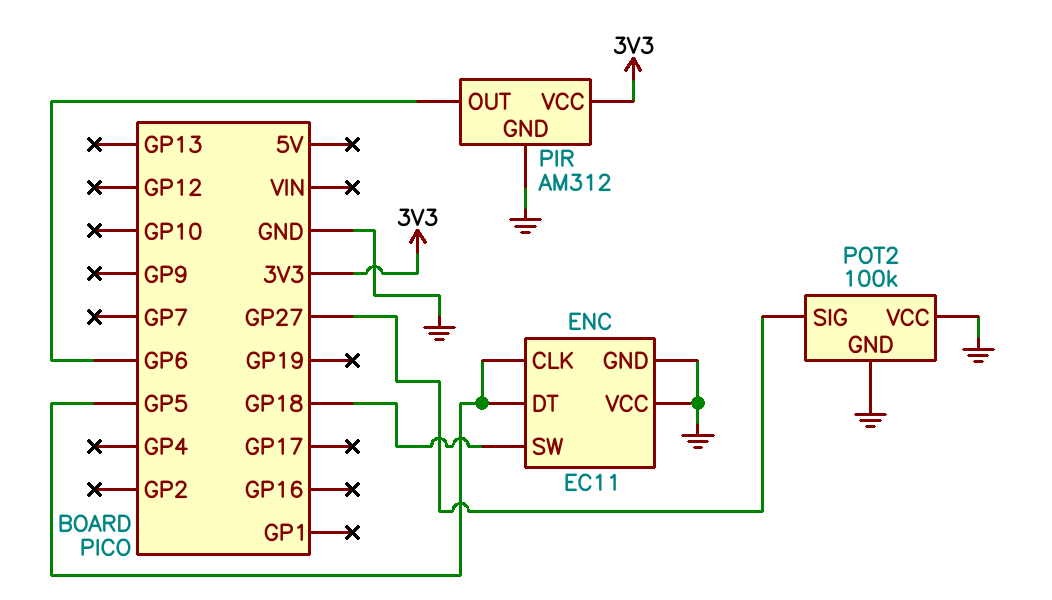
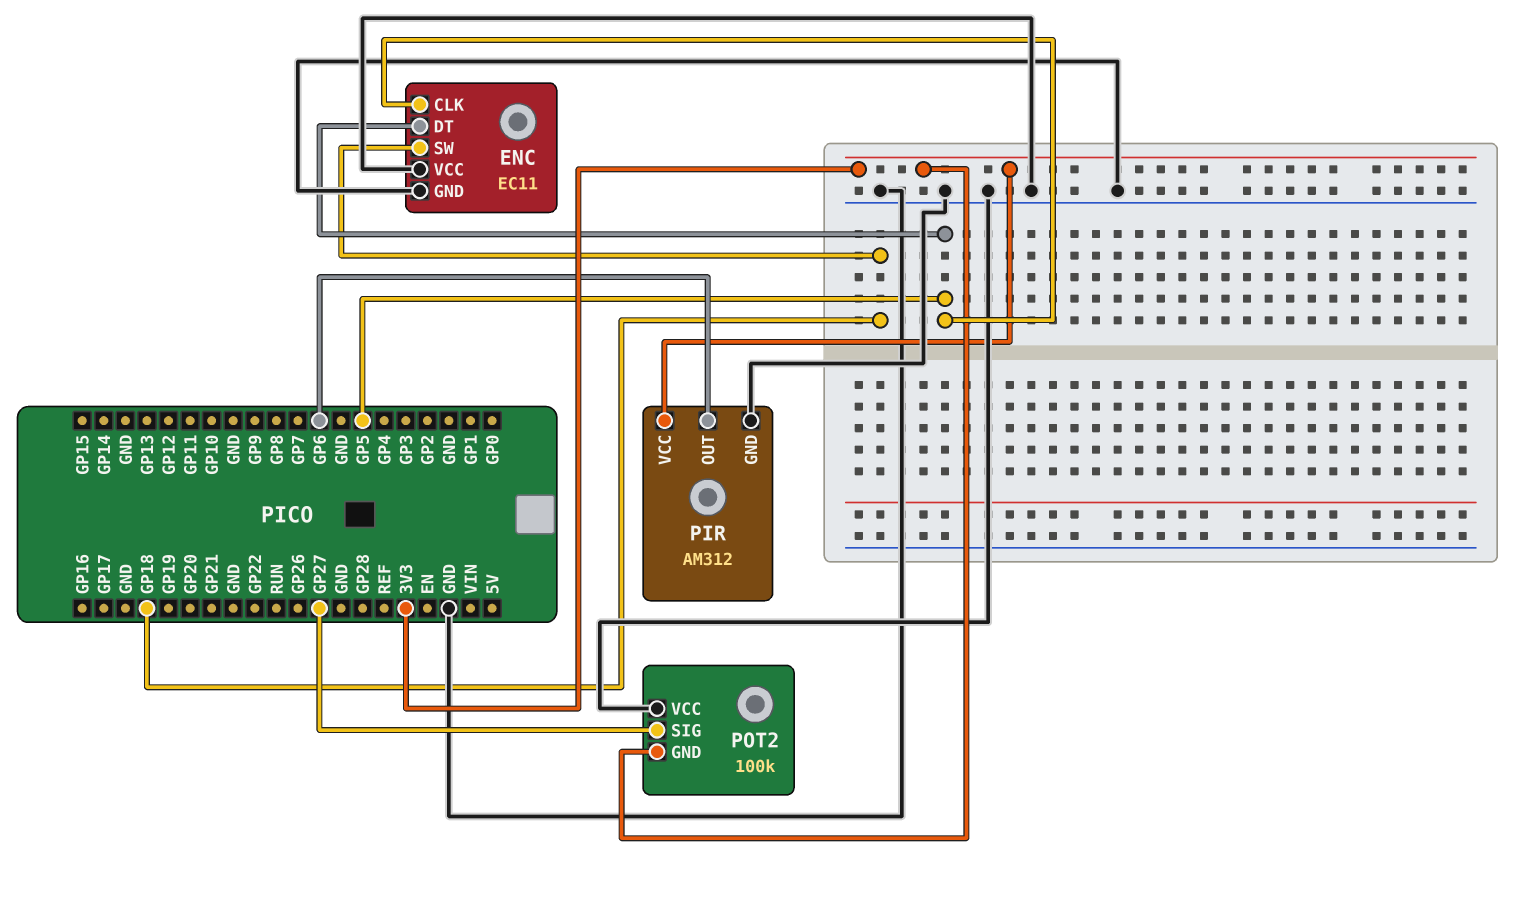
POT2 pin GND: GND -> 3V3

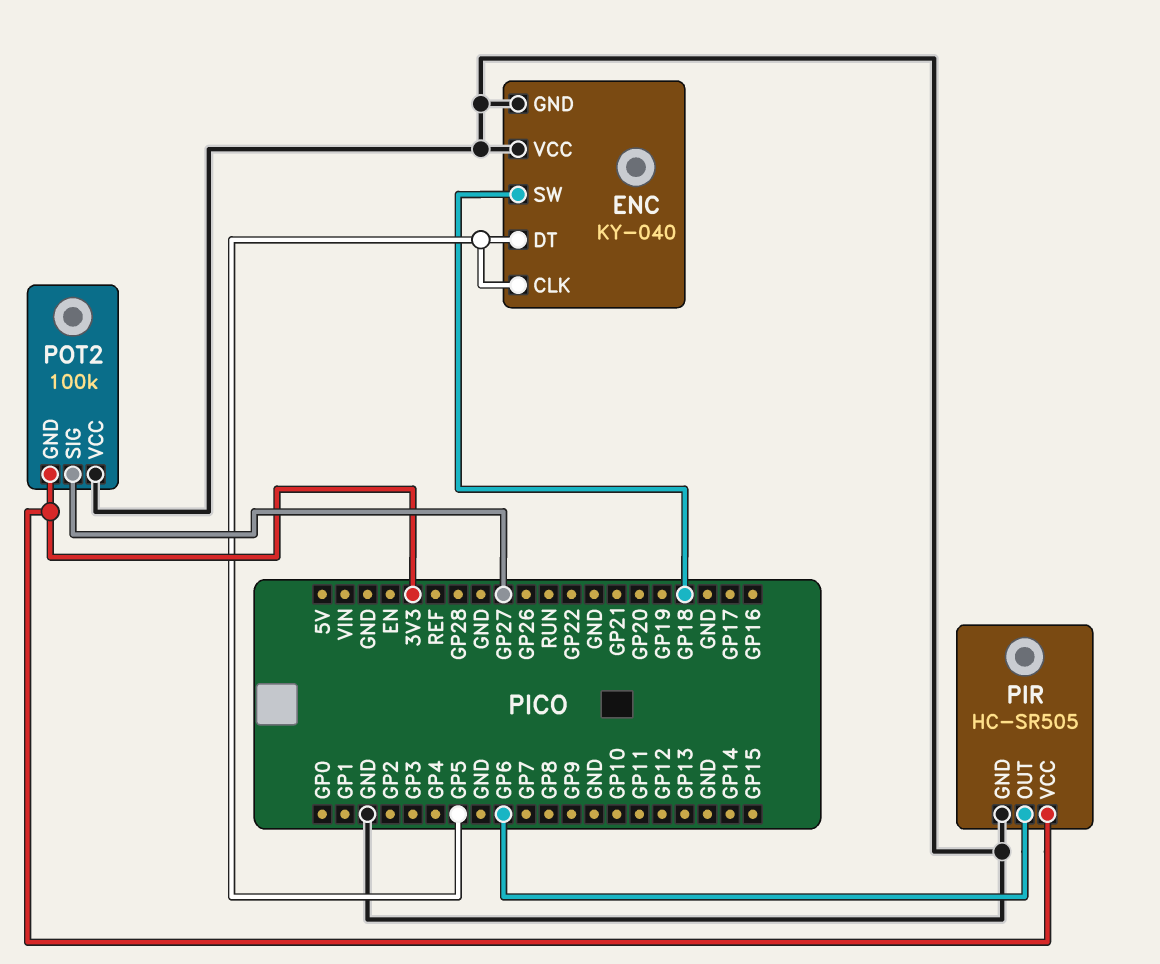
ENC: EC11 -> KY-040
PIR: AM312 -> HC-SR505

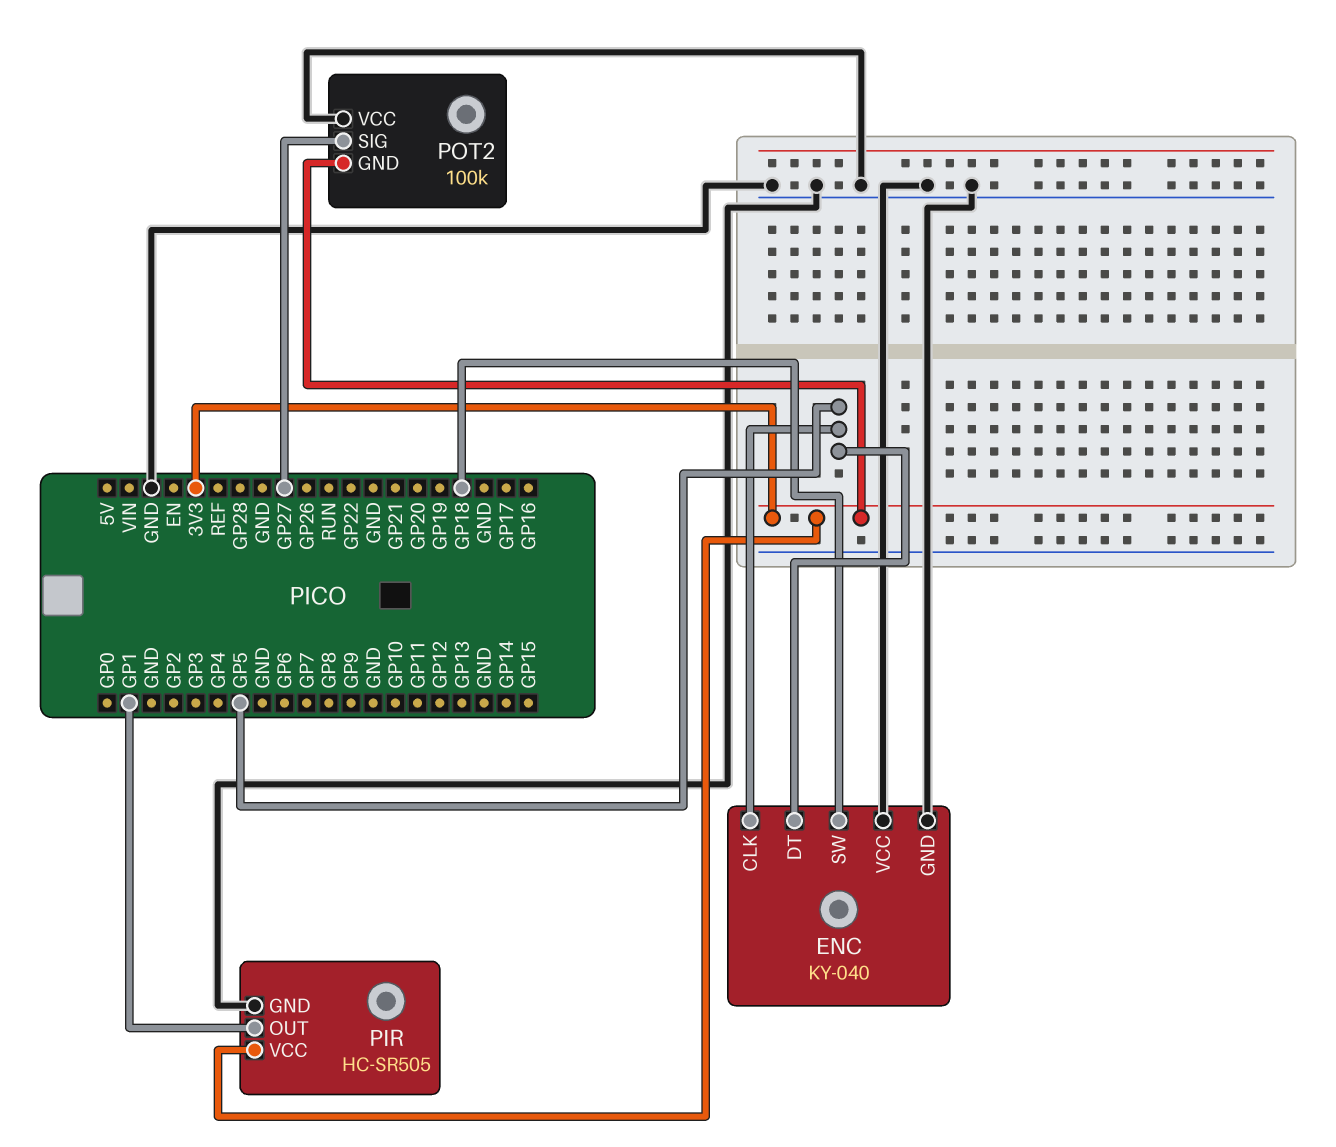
PIR pin OUT: GP6 -> GP1

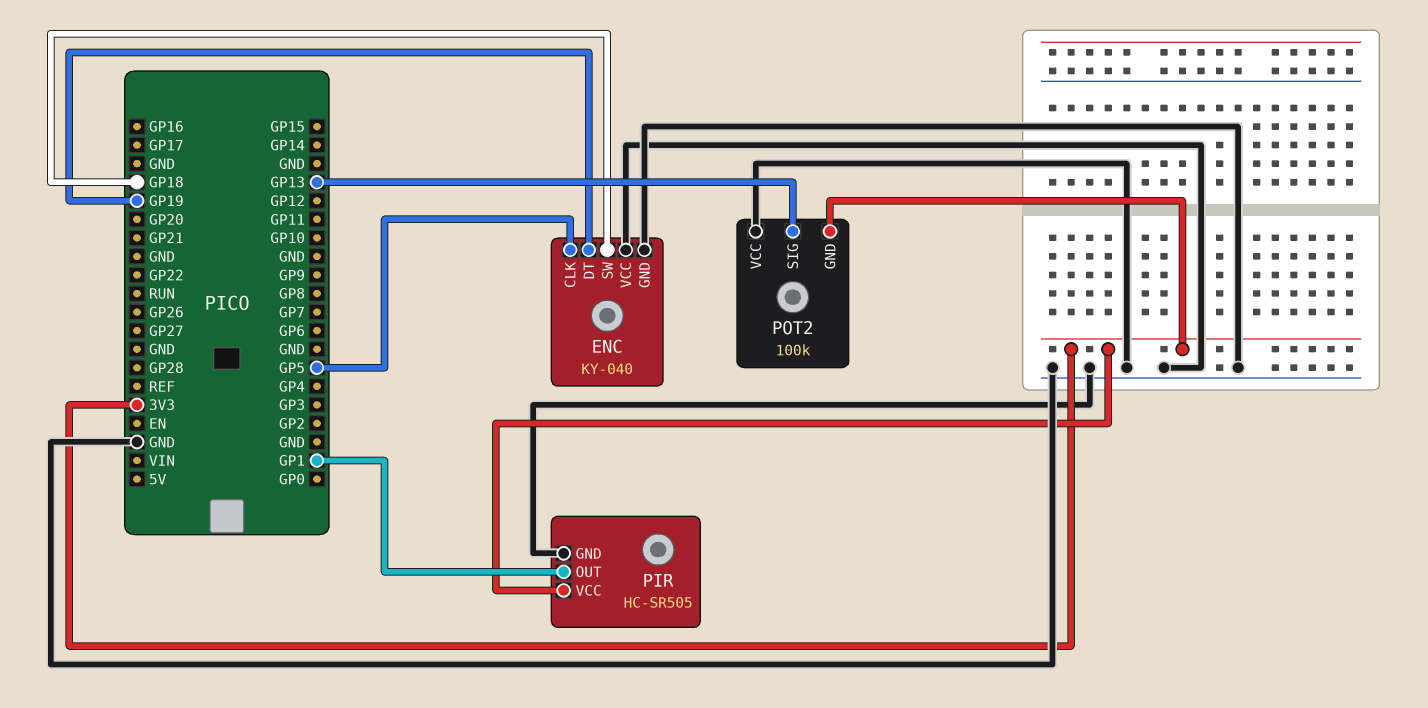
ENC pin DT: GP5 -> GP19
POT2 pin SIG: GP27 -> GP13

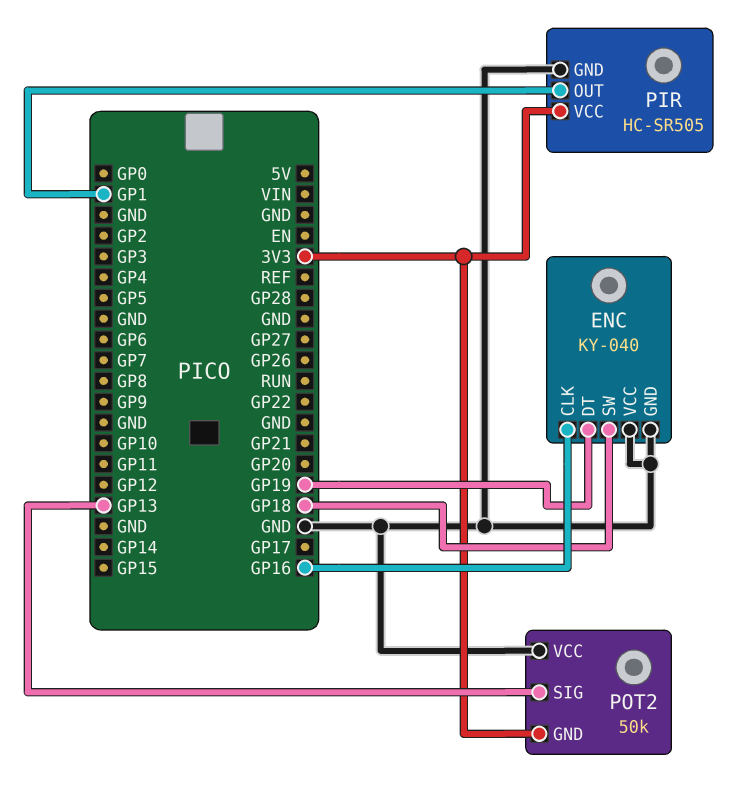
ENC pin CLK: GP5 -> GP16
POT2: 100k -> 50k

